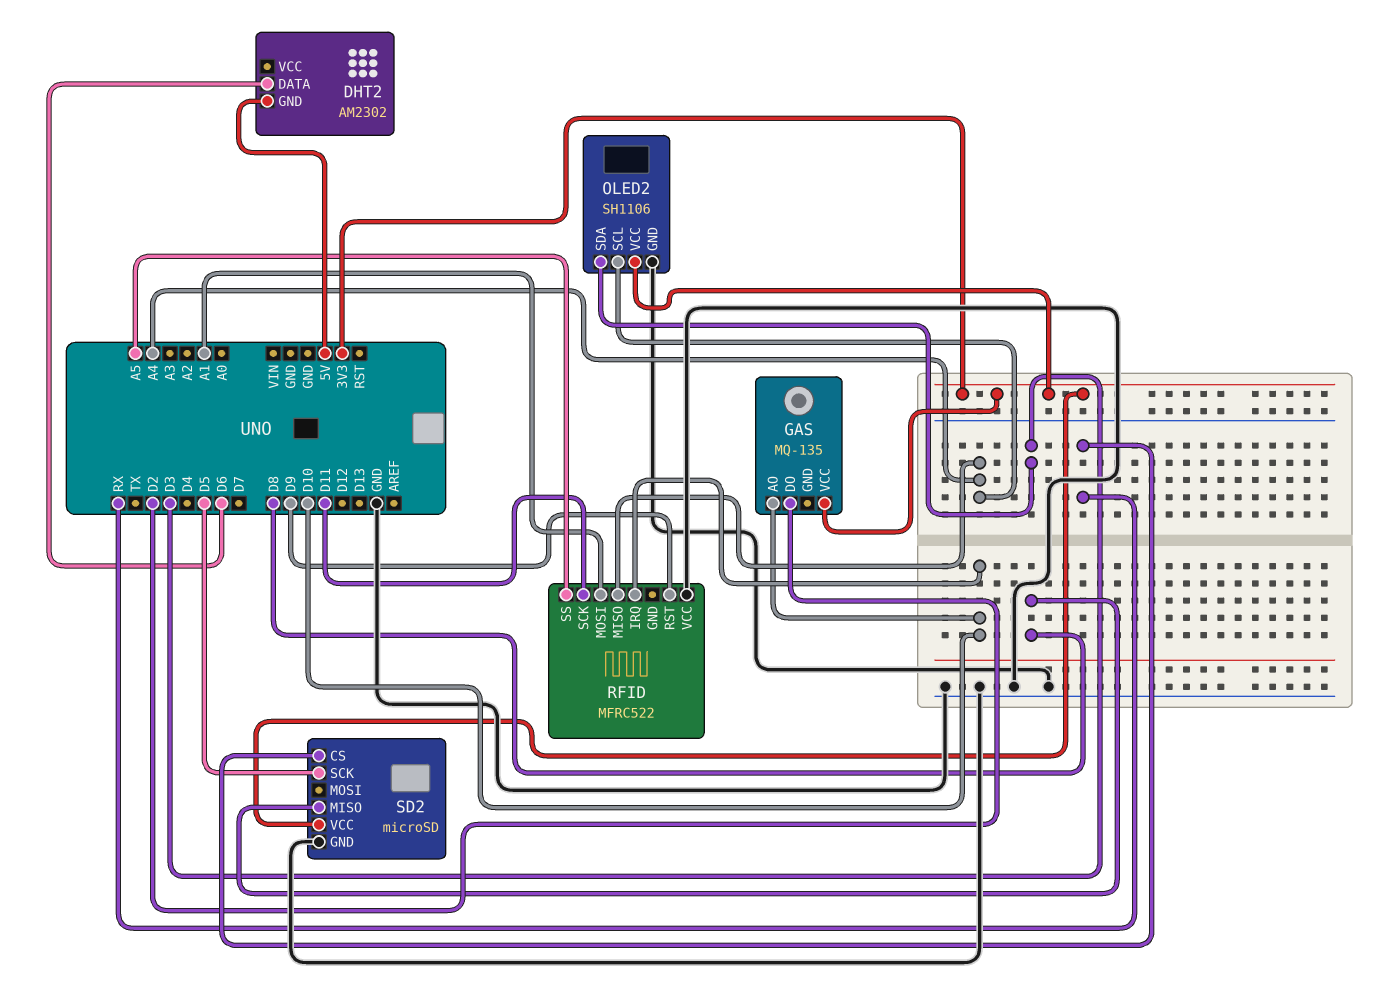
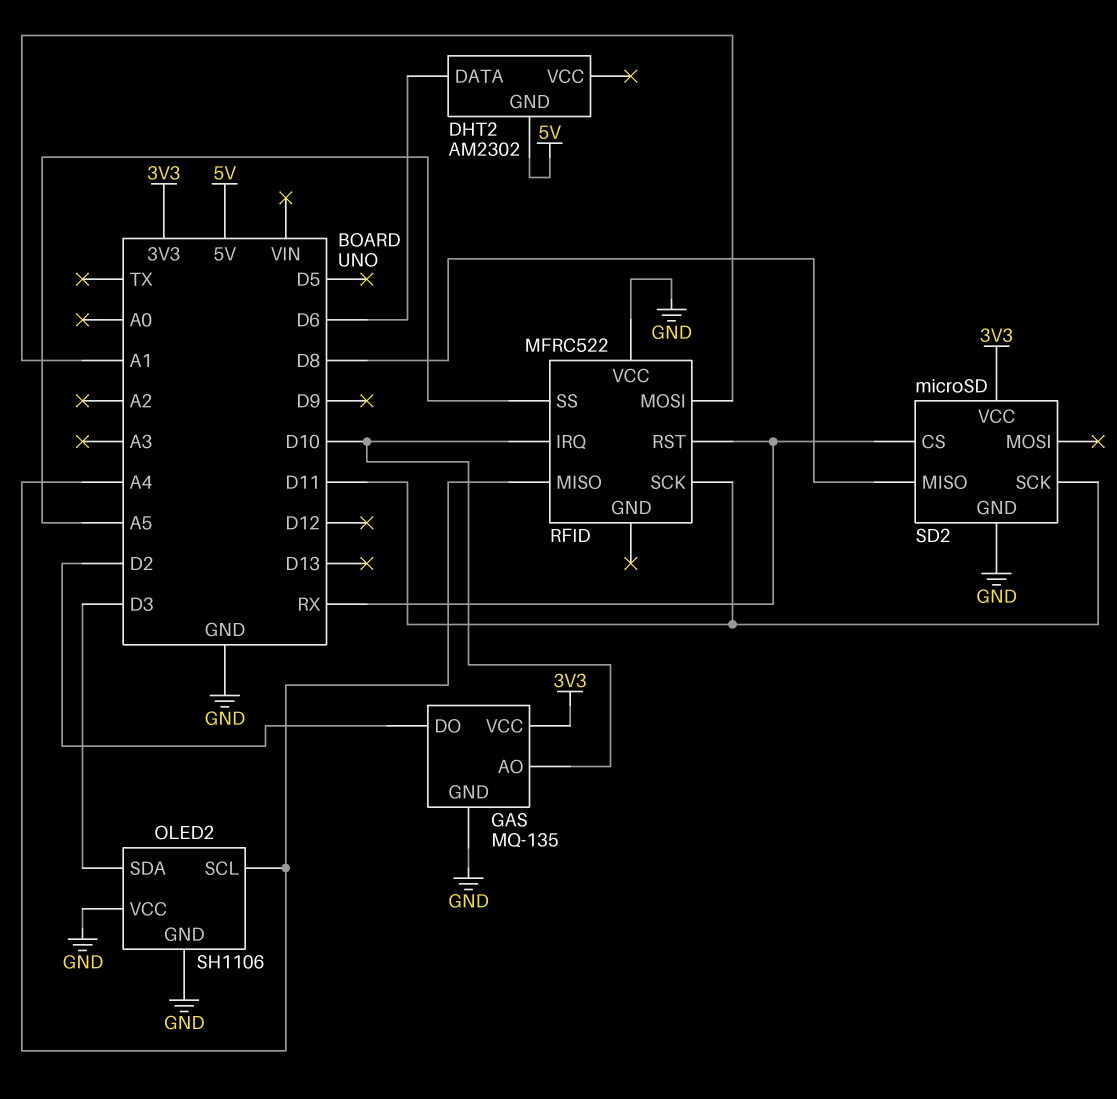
GAS pin GND: none -> GND
OLED2 pin VCC: 3V3 -> GND
RFID pin RST: D9 -> RX
SD2 pin SCK: D5 -> D11

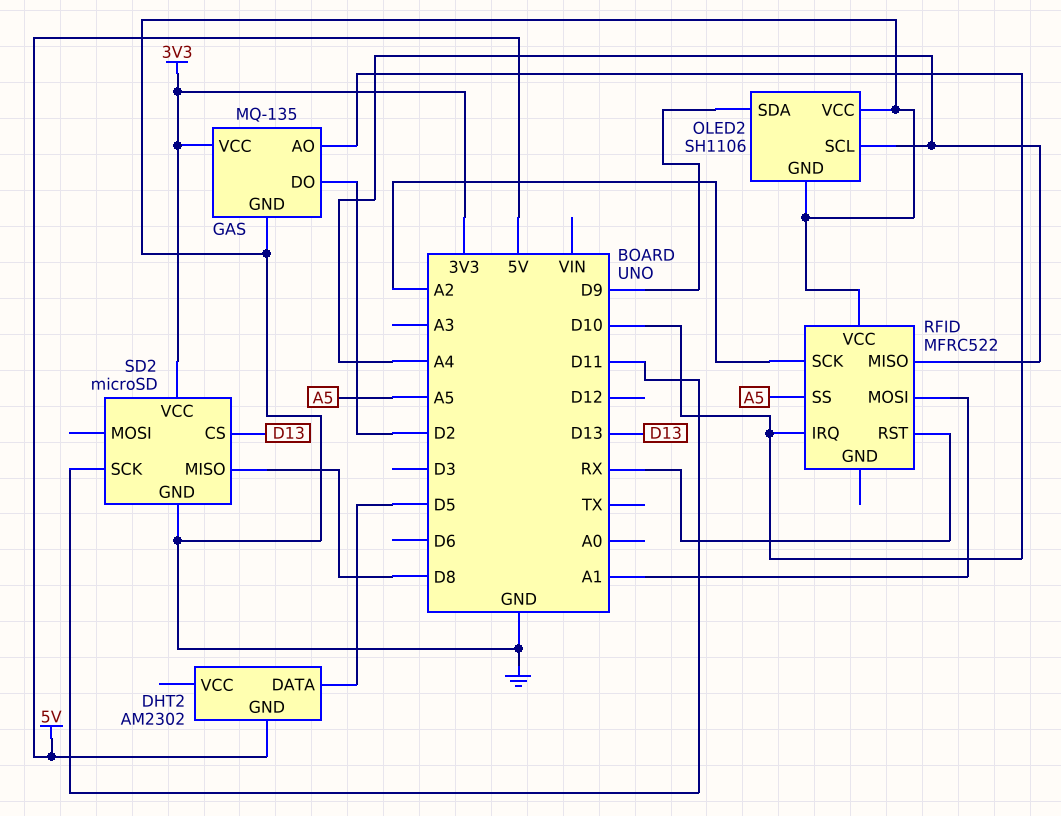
DHT2 pin DATA: D6 -> D5
OLED2 pin SDA: D3 -> D9
RFID pin SCK: D11 -> A2
SD2 pin CS: RX -> D13

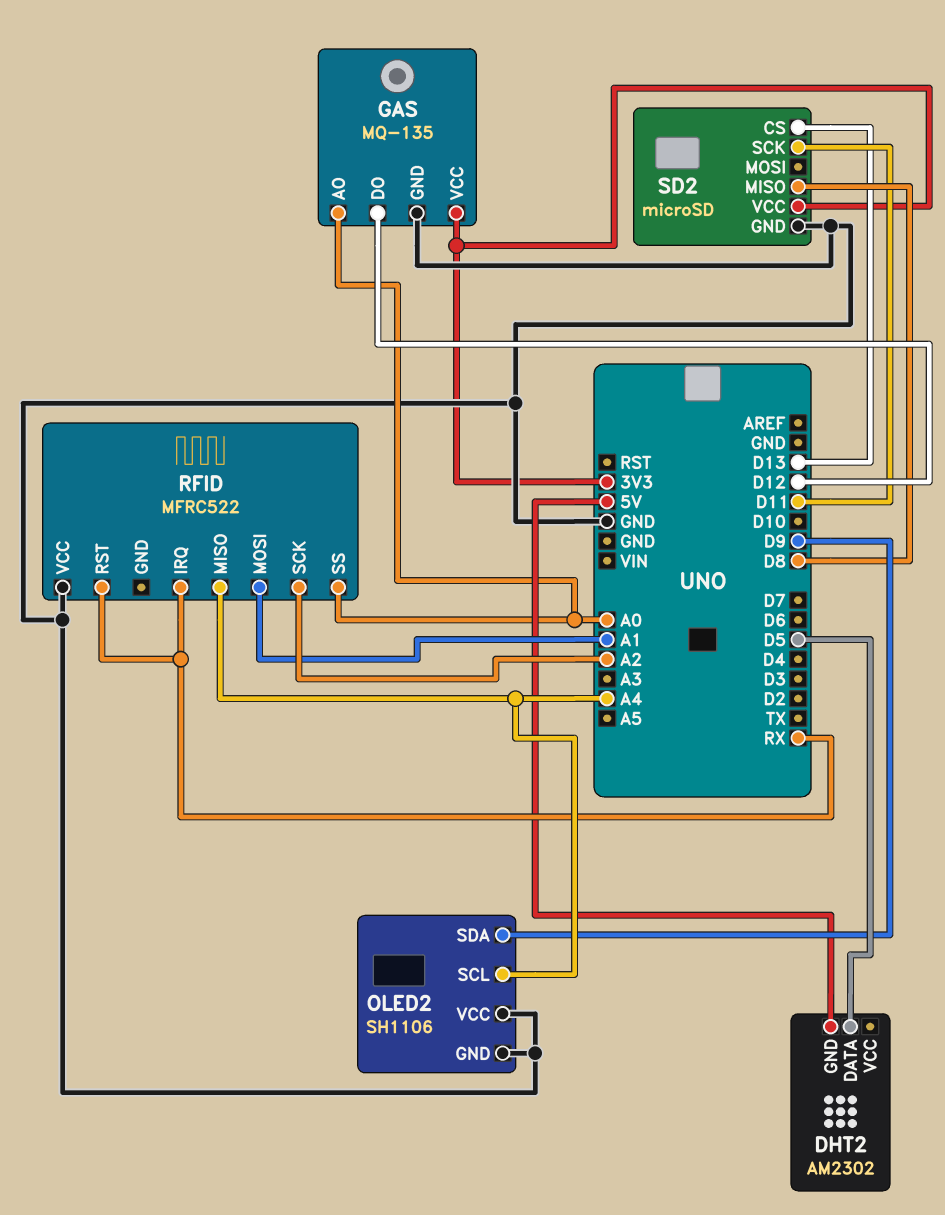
GAS pin AO: D10 -> A0
GAS pin DO: D2 -> D12
RFID pin IRQ: D10 -> RX
RFID pin SS: A5 -> A0

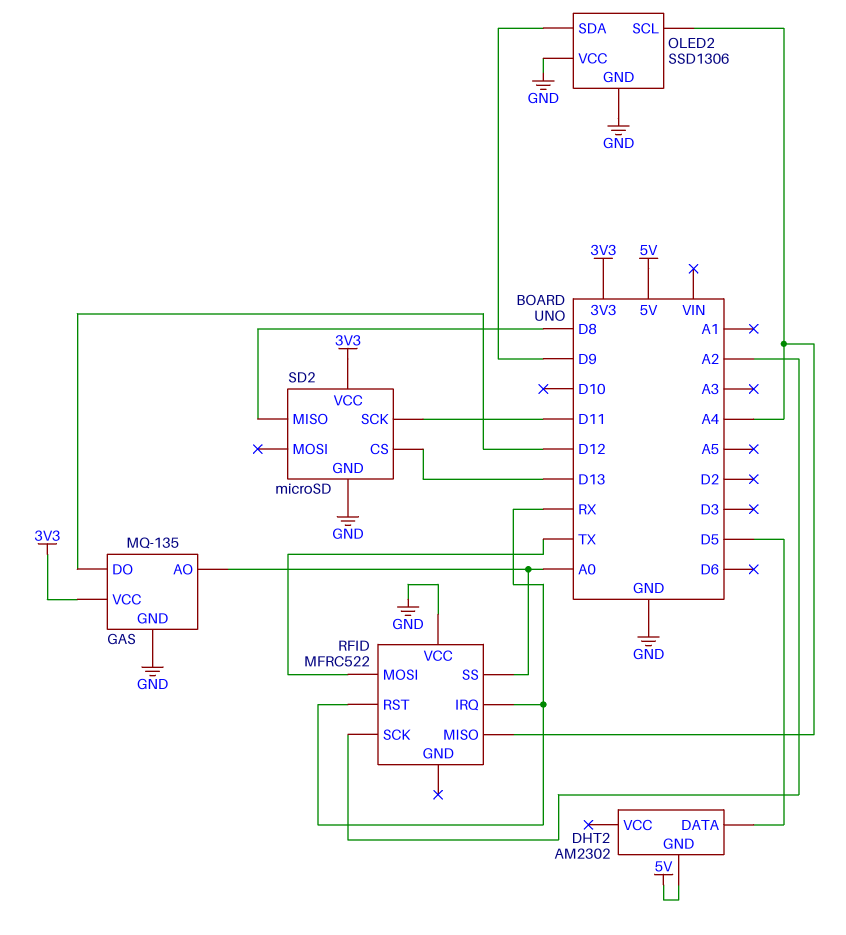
OLED2: SH1106 -> SSD1306
RFID pin MOSI: A1 -> TX

